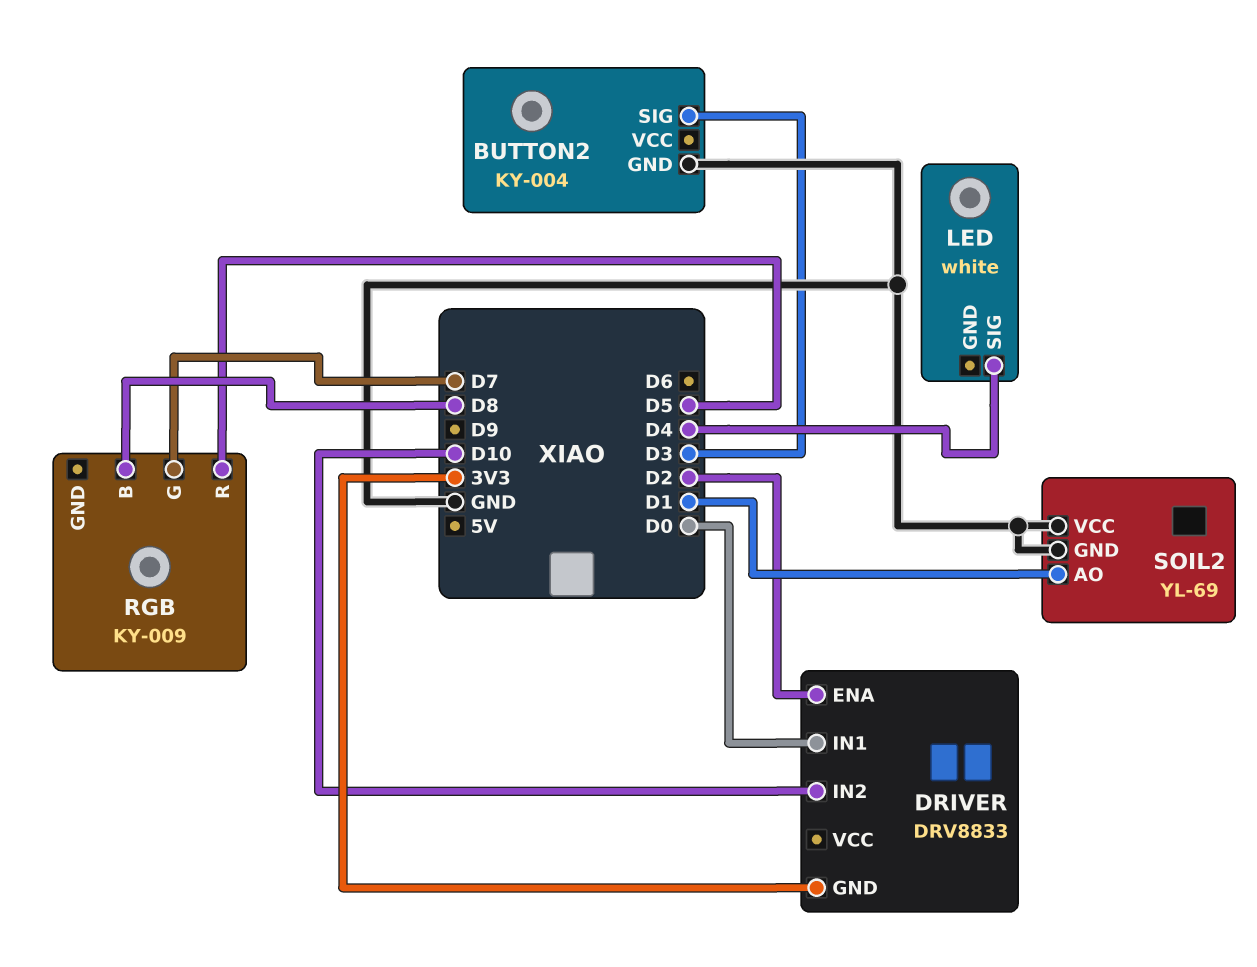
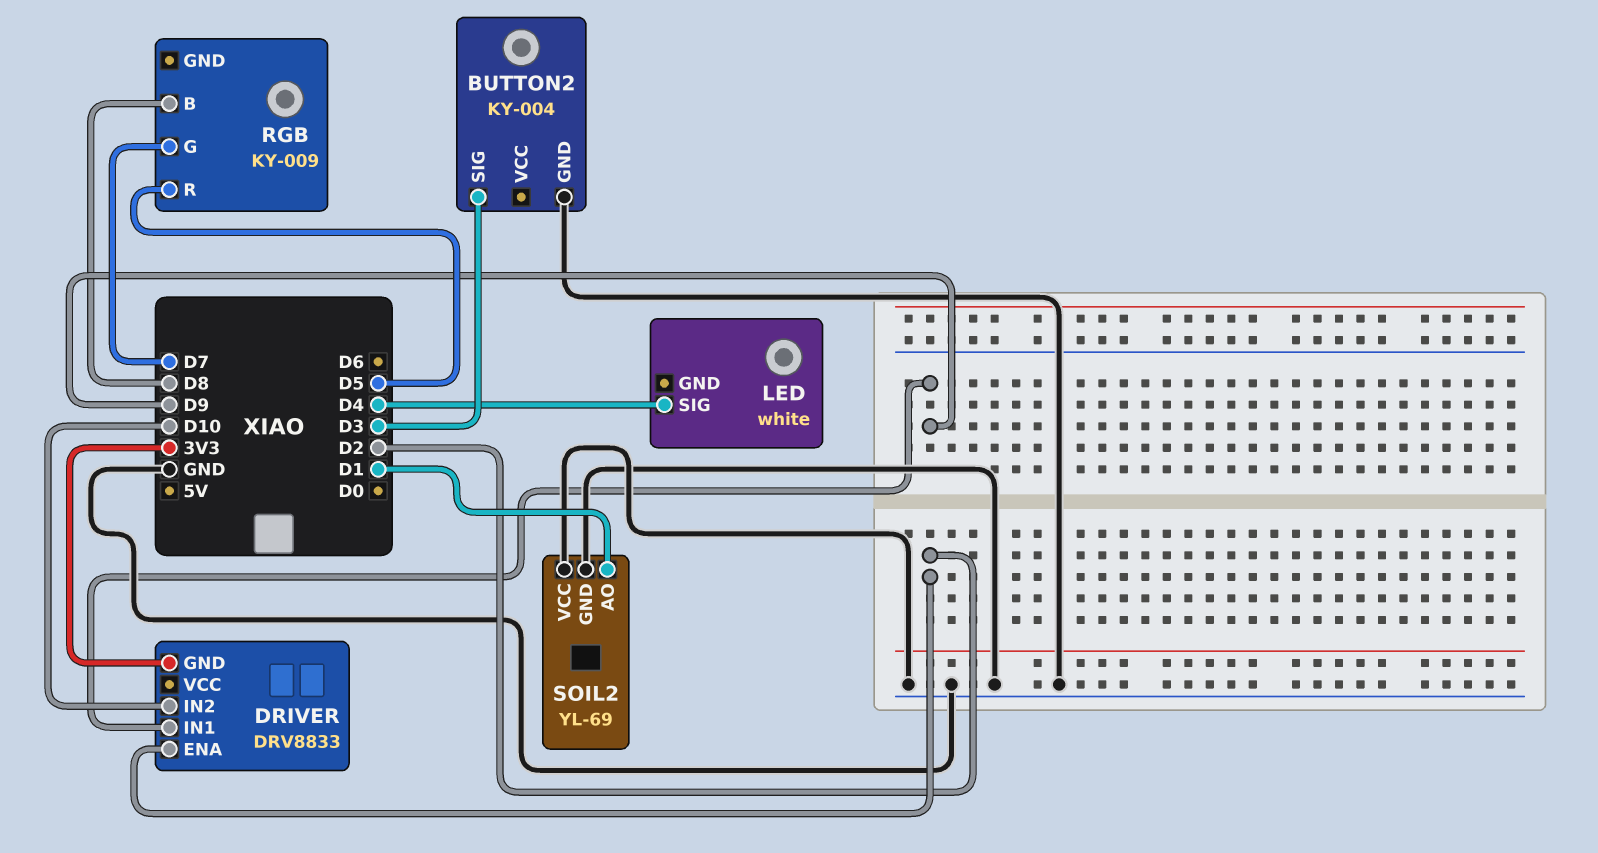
DRIVER pin IN1: D0 -> D9

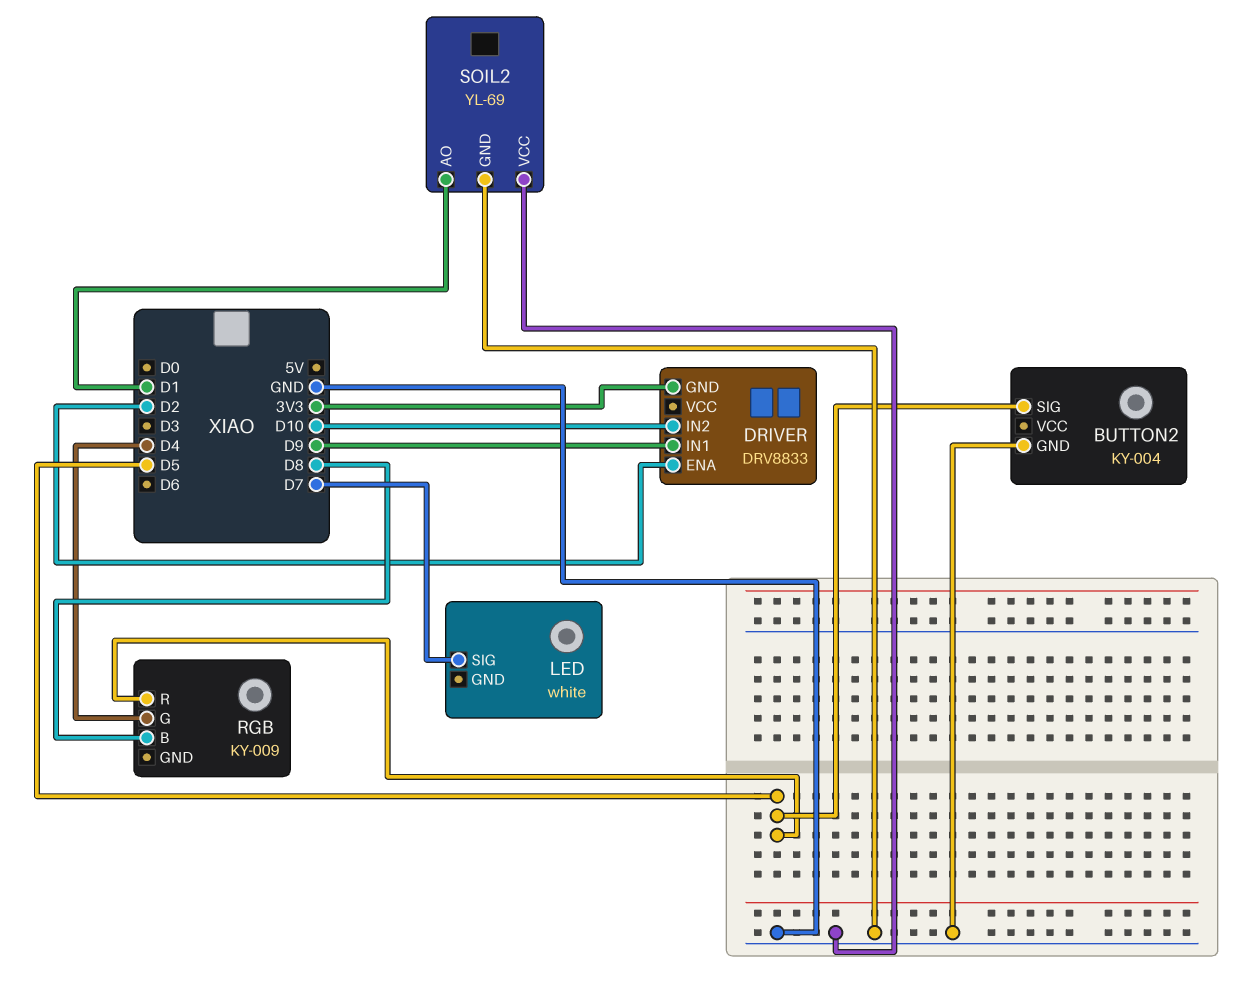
BUTTON2 pin SIG: D3 -> D5
LED pin SIG: D4 -> D7
RGB pin G: D7 -> D4

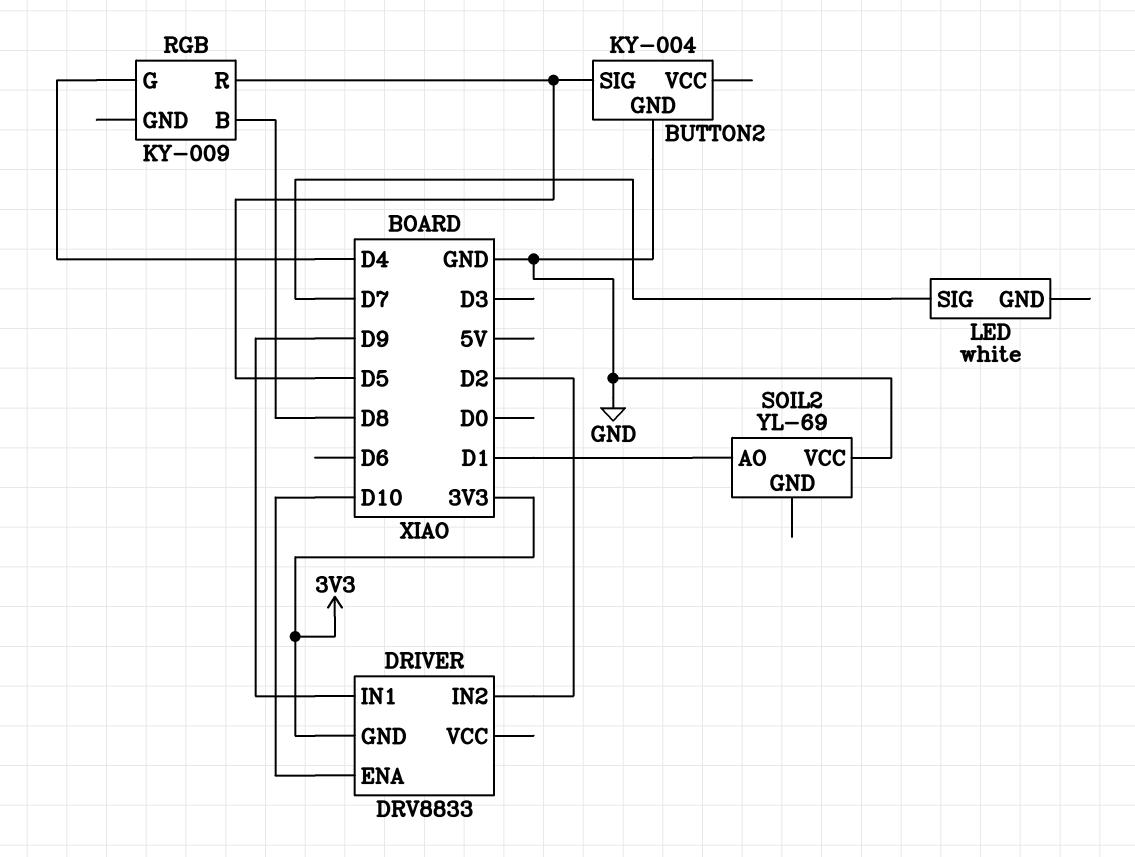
DRIVER pin ENA: D2 -> D10
DRIVER pin IN2: D10 -> D2
SOIL2 pin GND: GND -> none

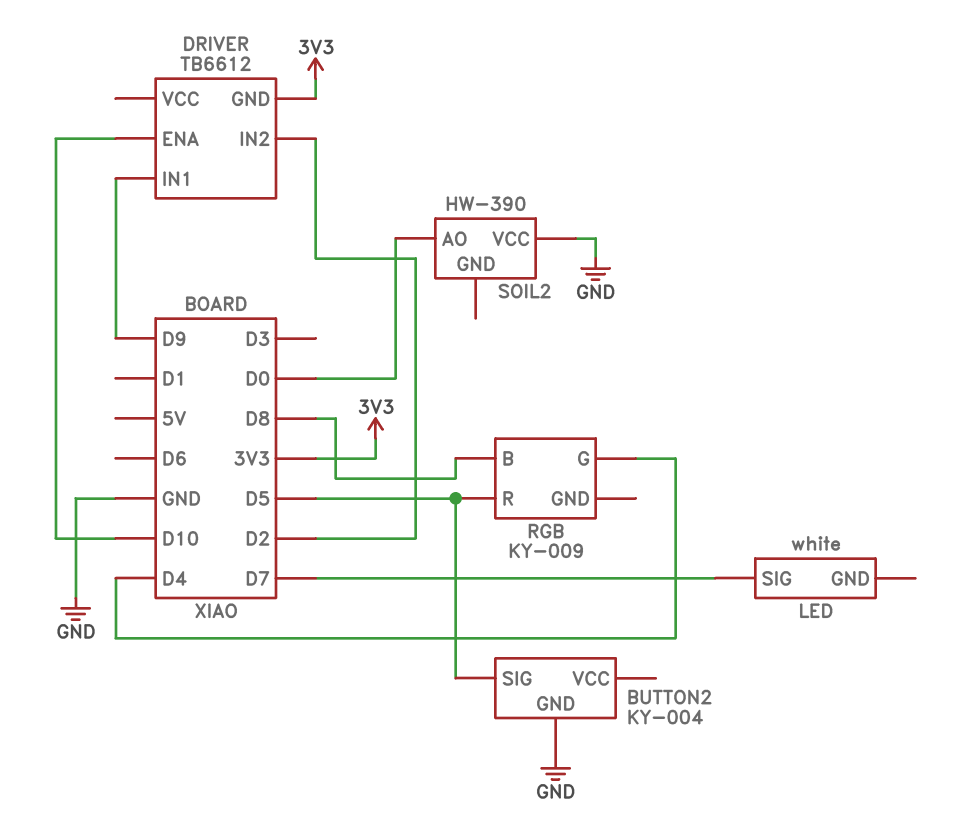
DRIVER: DRV8833 -> TB6612
SOIL2: YL-69 -> HW-390
SOIL2 pin AO: D1 -> D0

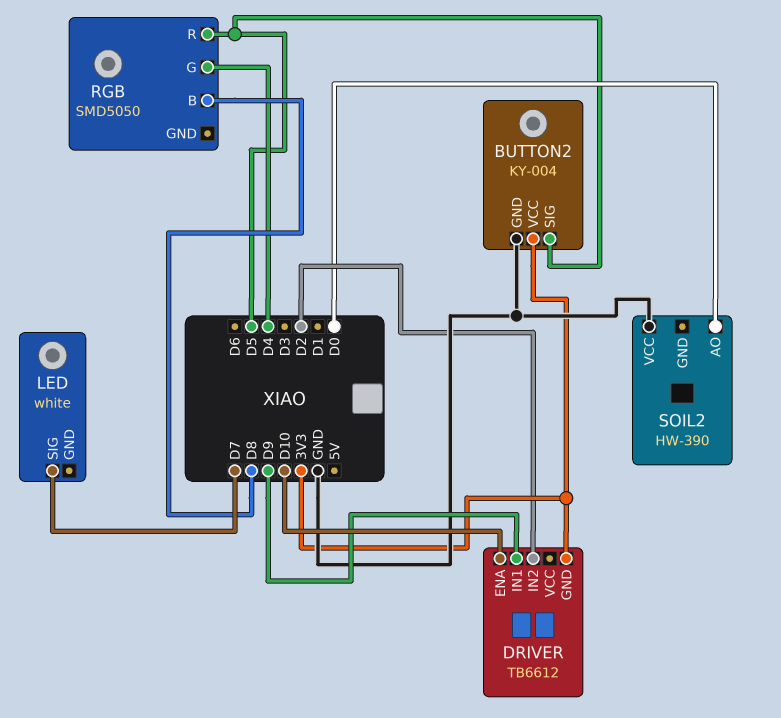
BUTTON2 pin VCC: none -> 3V3
RGB: KY-009 -> SMD5050

